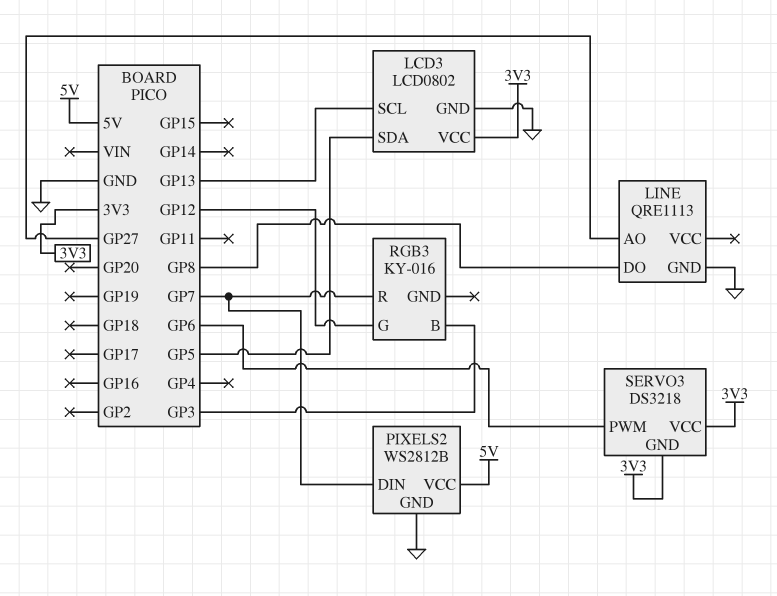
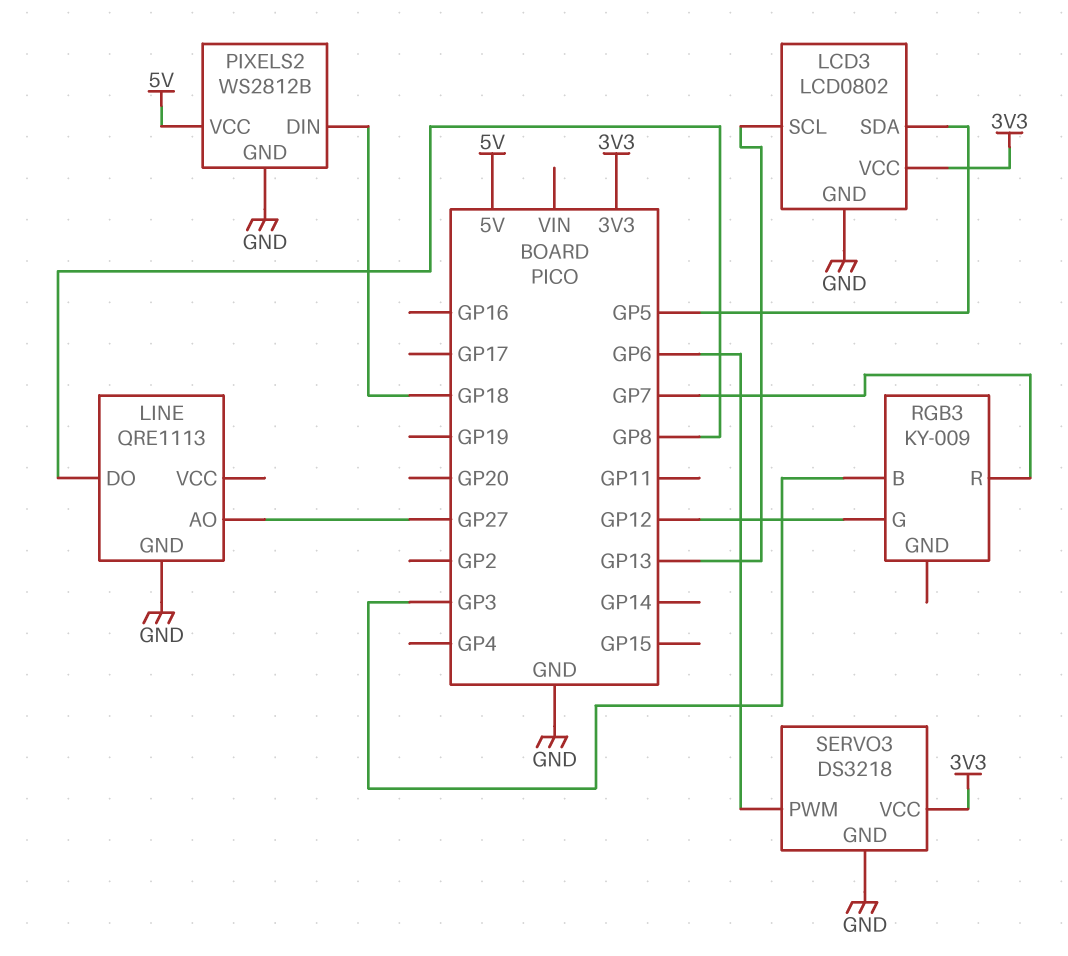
PIXELS2 pin DIN: GP7 -> GP18
RGB3: KY-016 -> KY-009
SERVO3 pin GND: 3V3 -> GND

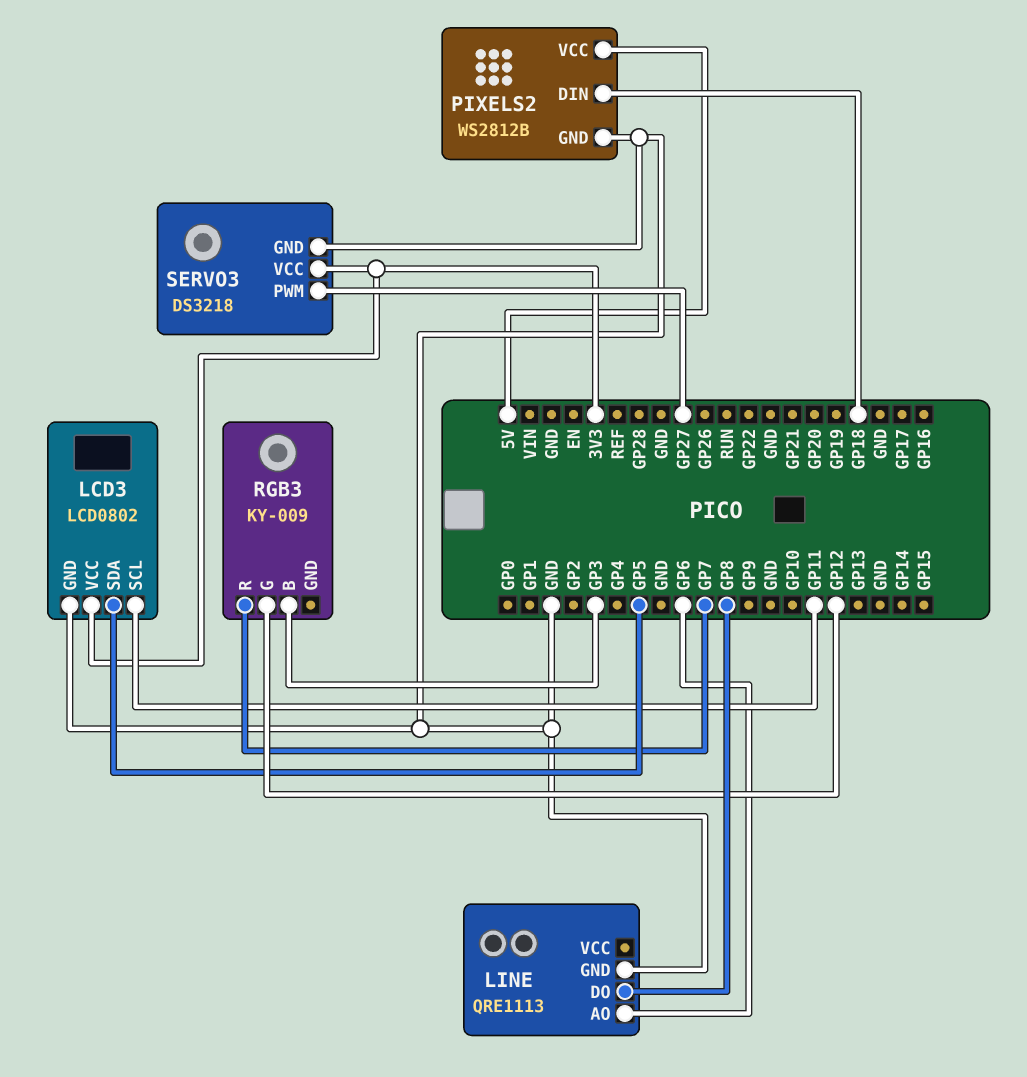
LCD3 pin SCL: GP13 -> GP11
LINE pin AO: GP27 -> GP6
SERVO3 pin PWM: GP6 -> GP27

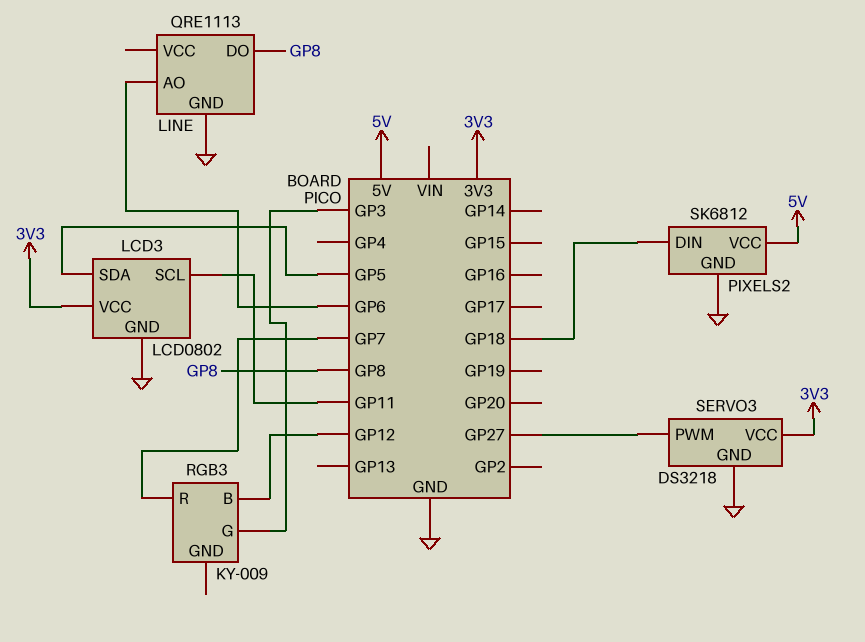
PIXELS2: WS2812B -> SK6812
RGB3 pin B: GP3 -> GP12
RGB3 pin G: GP12 -> GP3

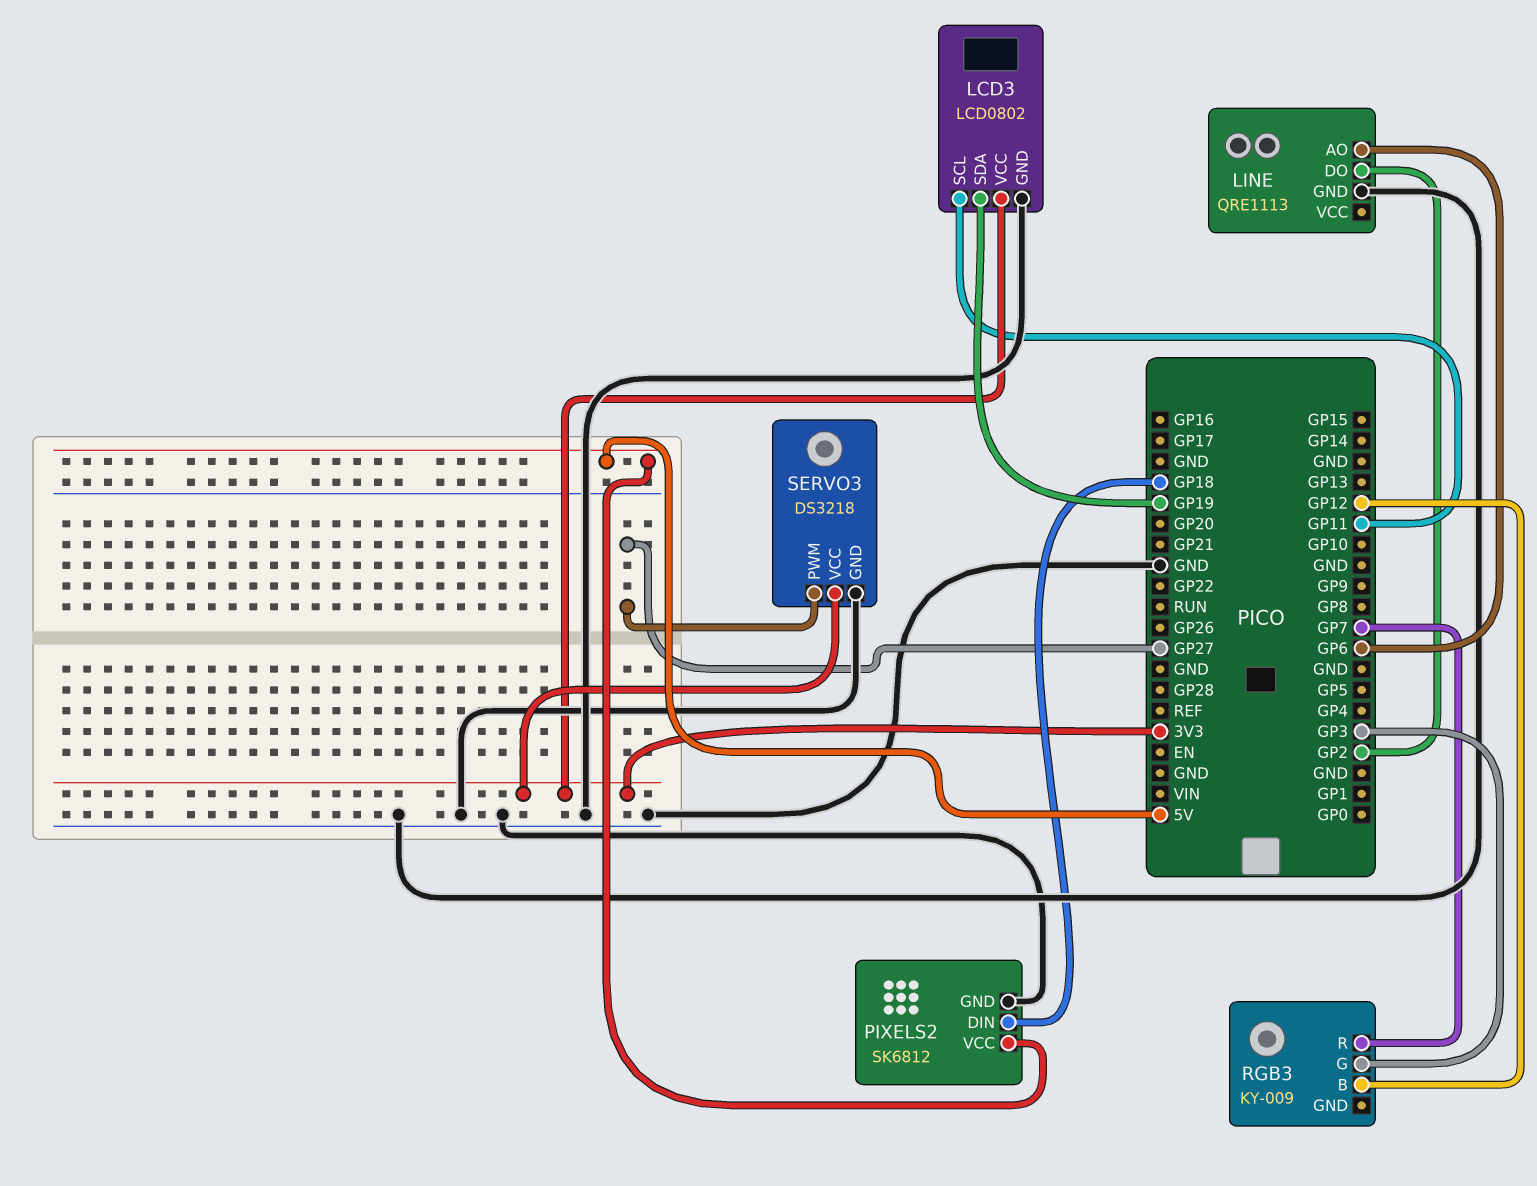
LCD3 pin SDA: GP5 -> GP19
LINE pin DO: GP8 -> GP2

